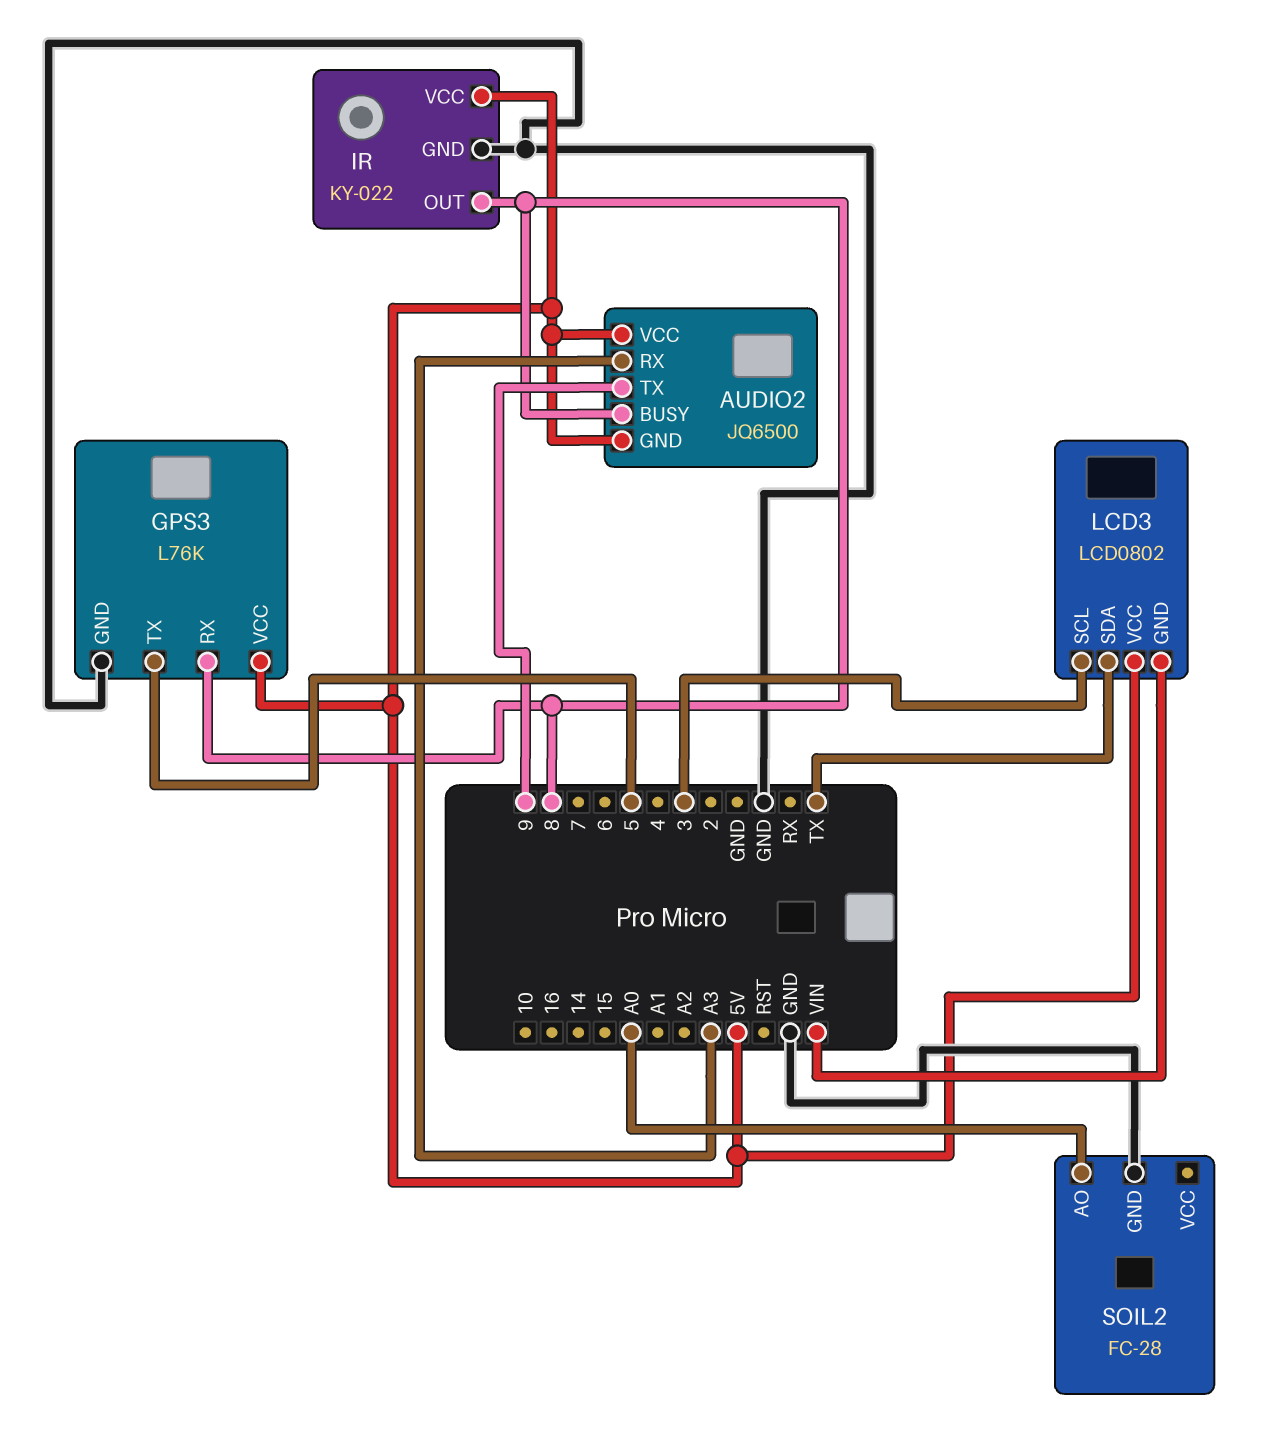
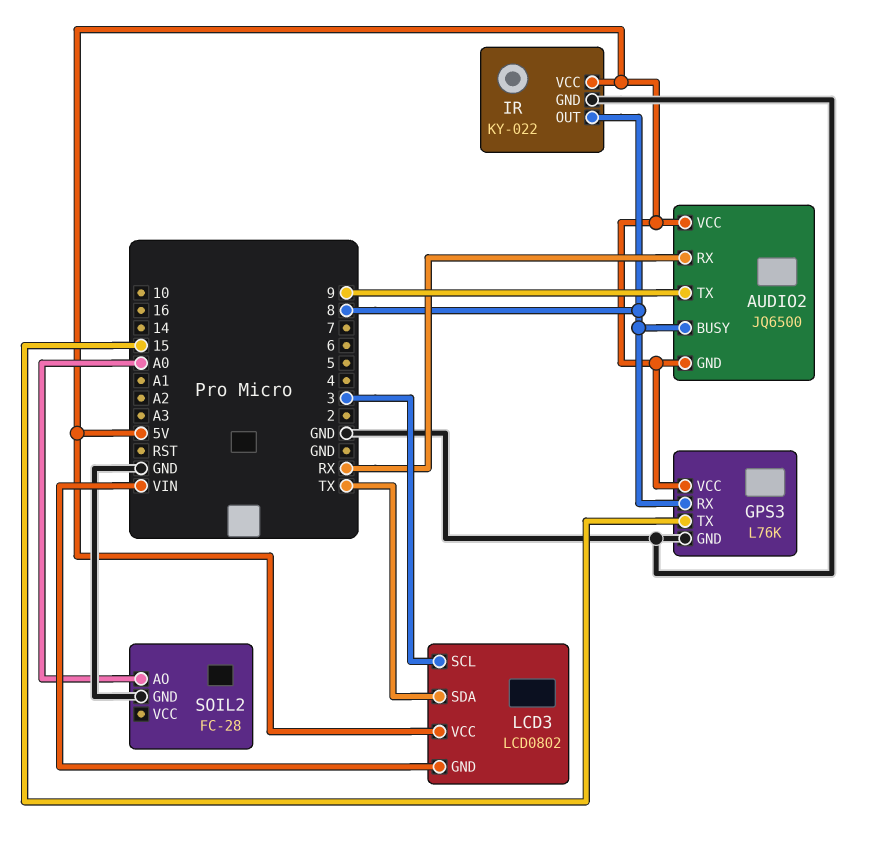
AUDIO2 pin RX: A3 -> RX
GPS3 pin TX: 5 -> 15

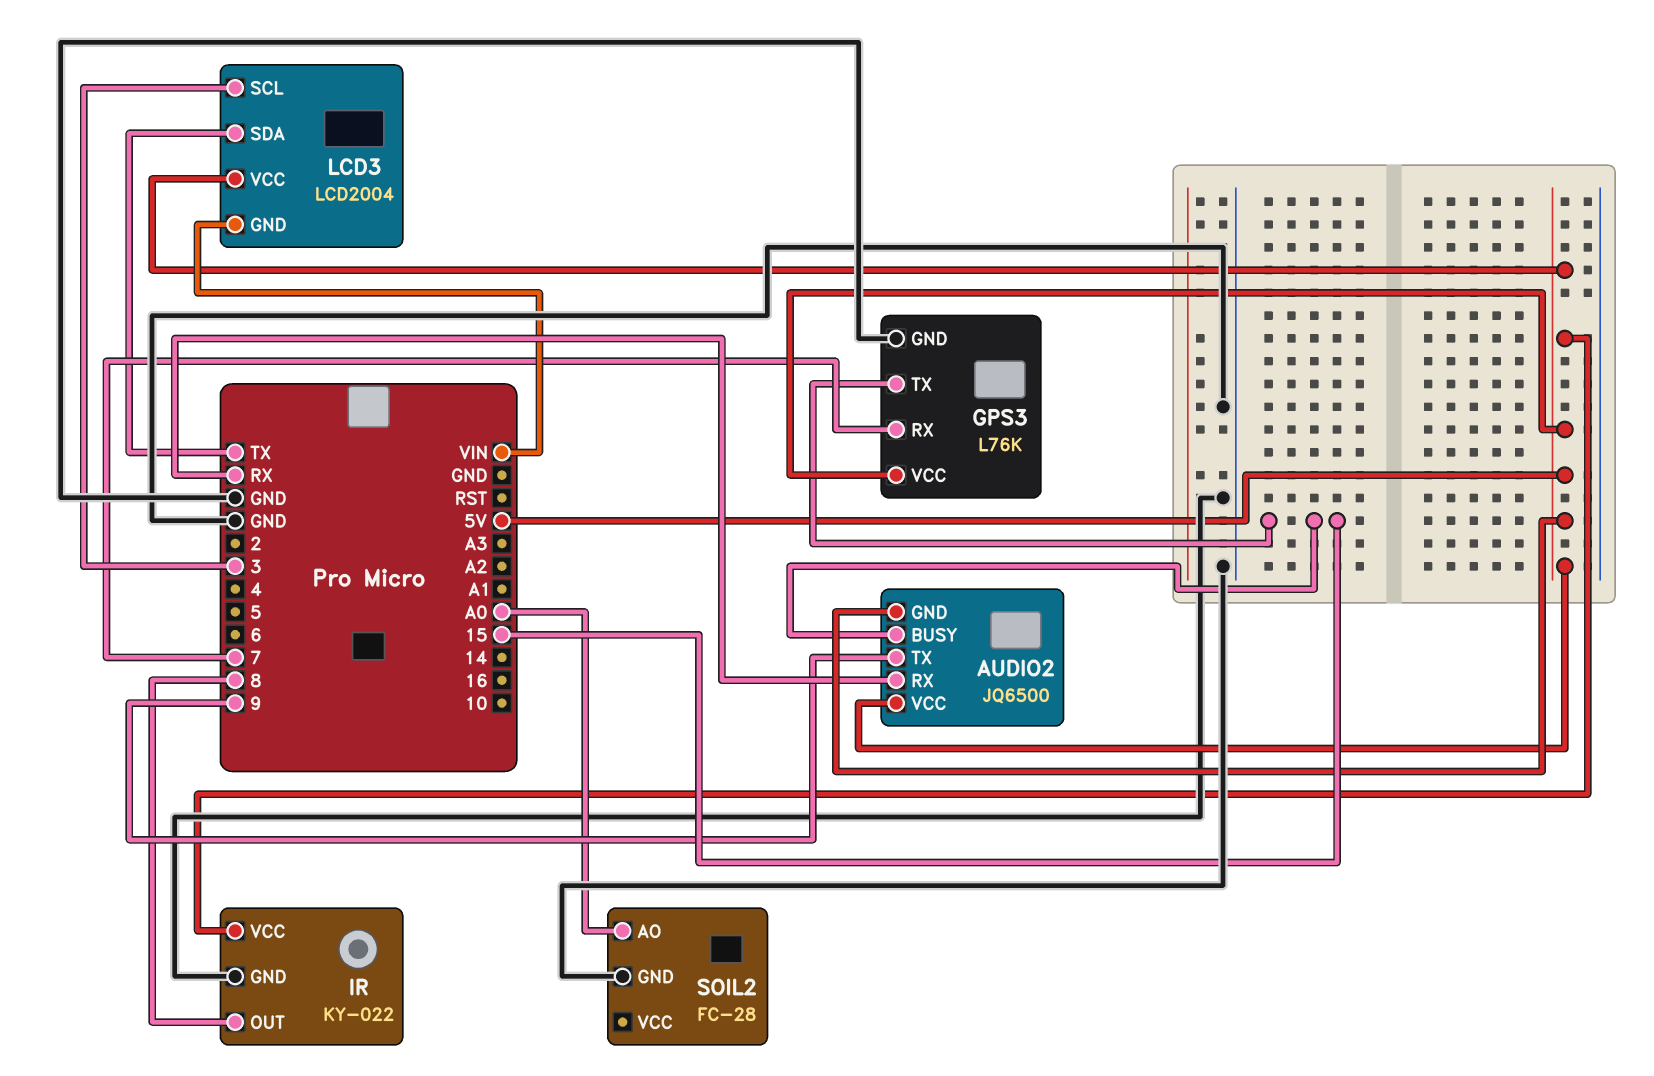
AUDIO2 pin BUSY: 8 -> 15
GPS3 pin RX: 8 -> 7
LCD3: LCD0802 -> LCD2004

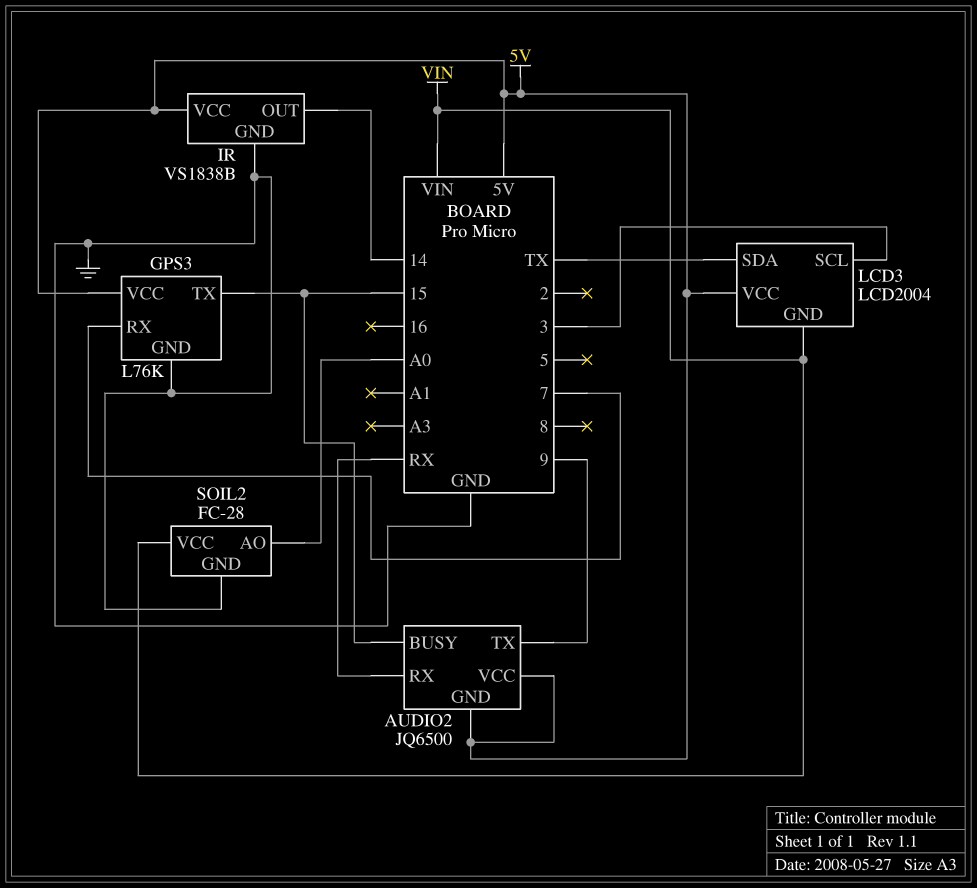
IR: KY-022 -> VS1838B
IR pin OUT: 8 -> 14
SOIL2 pin VCC: none -> VIN

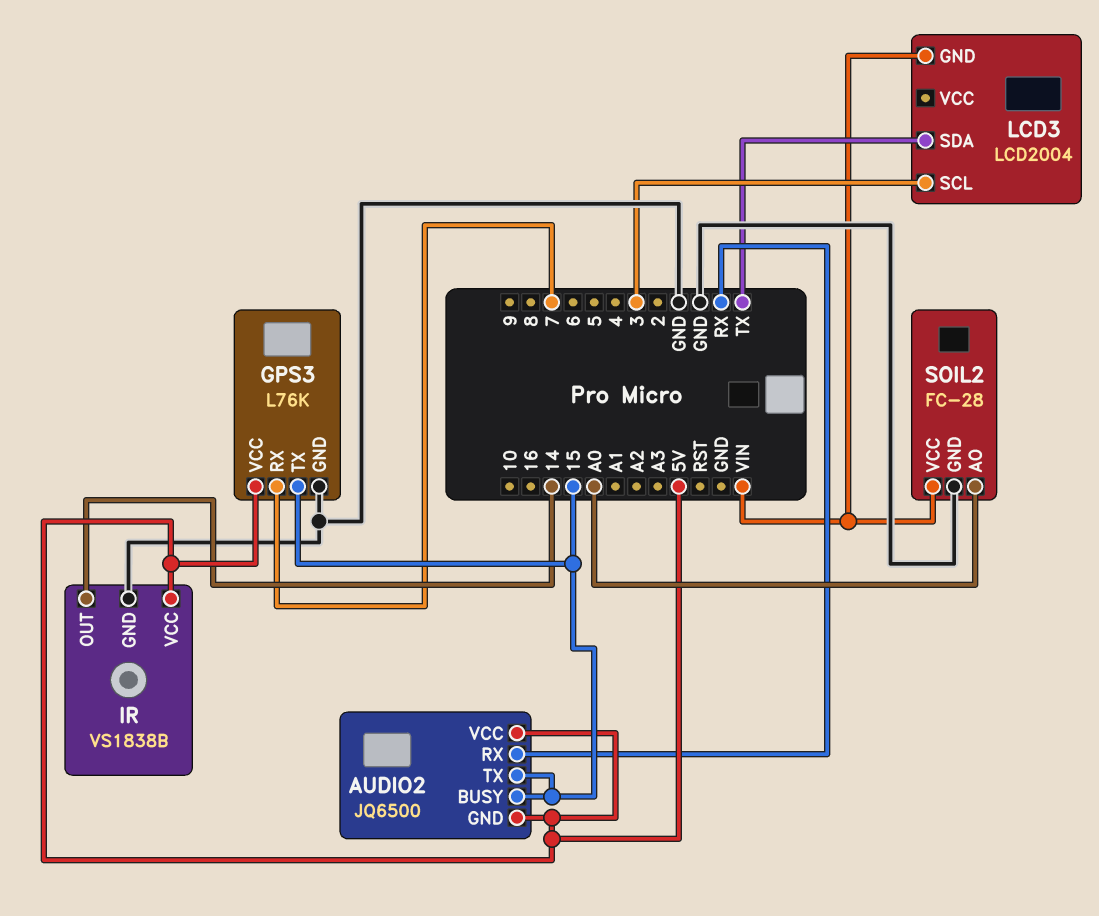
AUDIO2 pin TX: 9 -> 15
LCD3 pin VCC: 5V -> none

